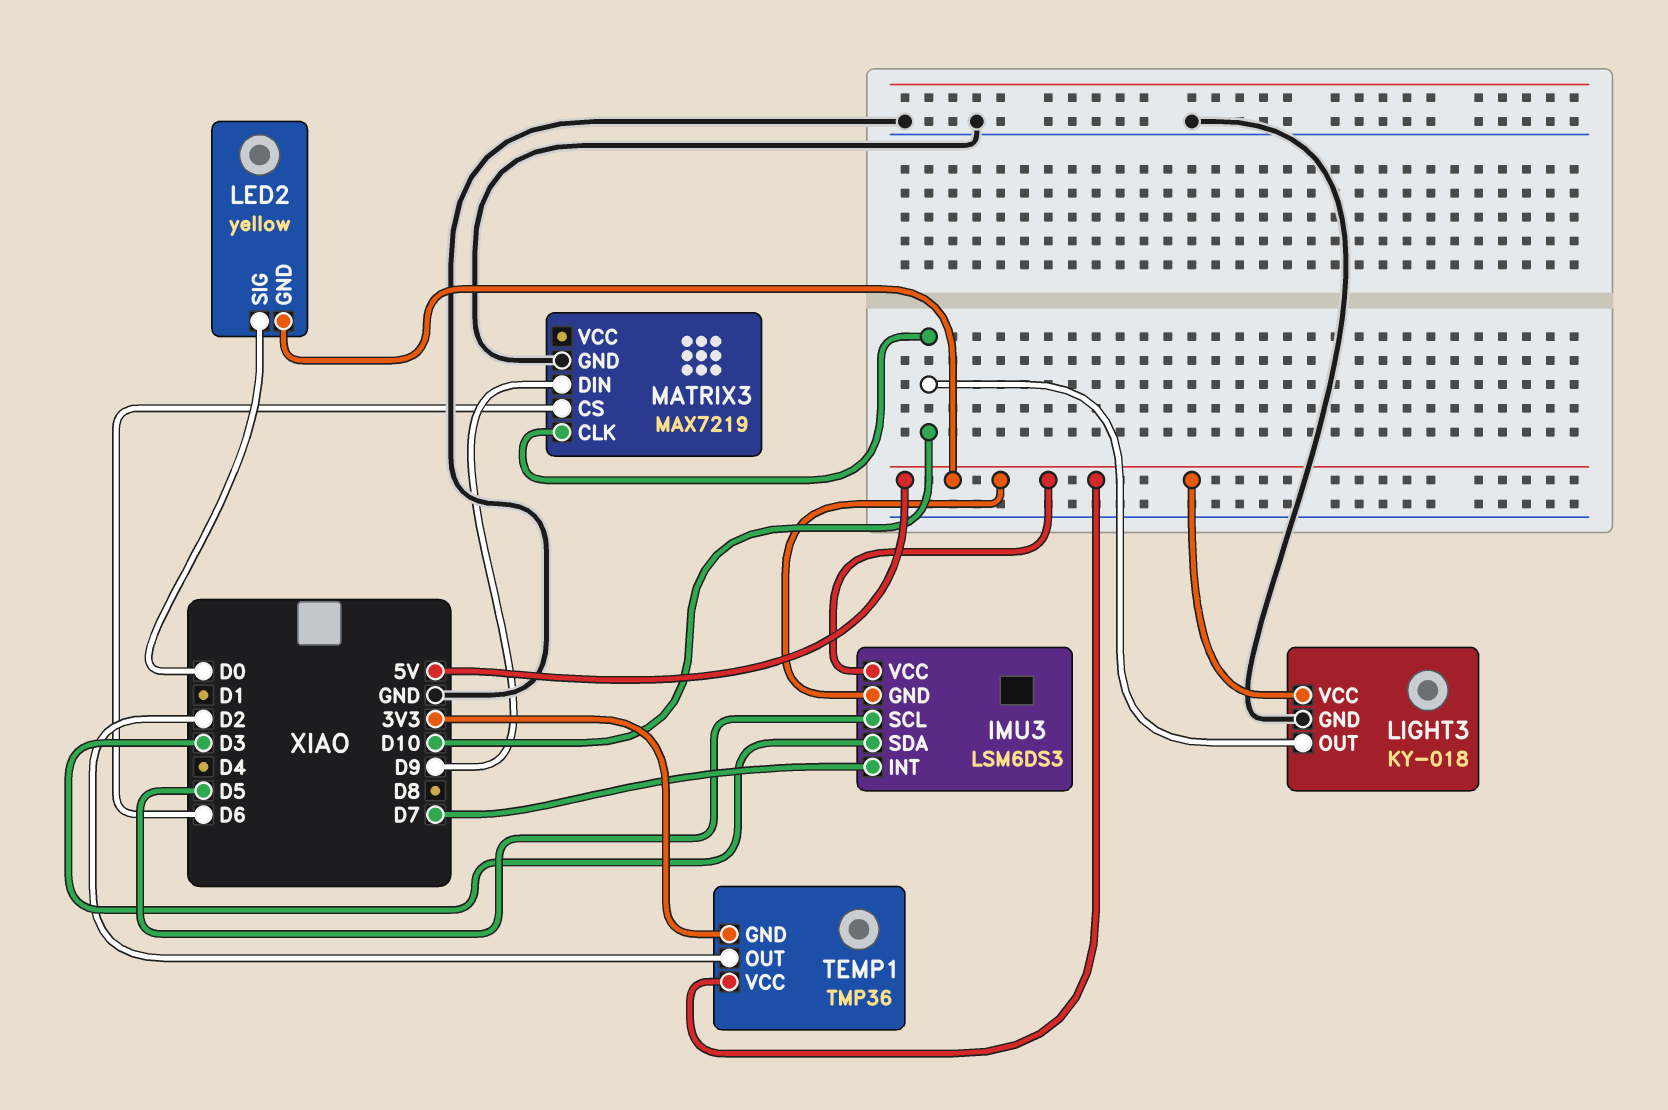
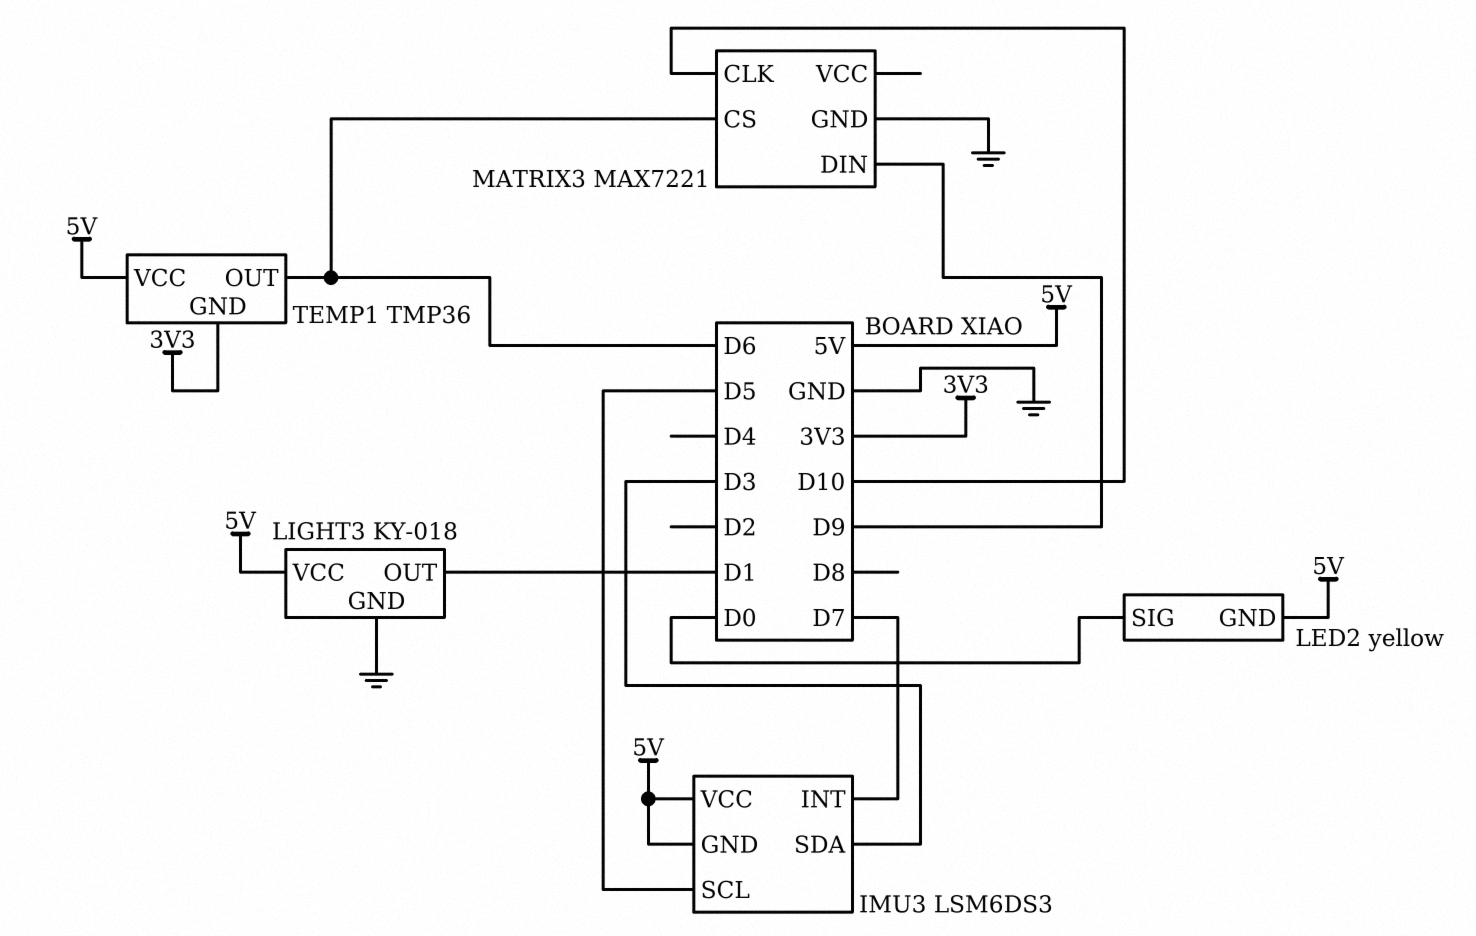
LIGHT3 pin OUT: D10 -> D1
MATRIX3: MAX7219 -> MAX7221
TEMP1 pin OUT: D2 -> D6

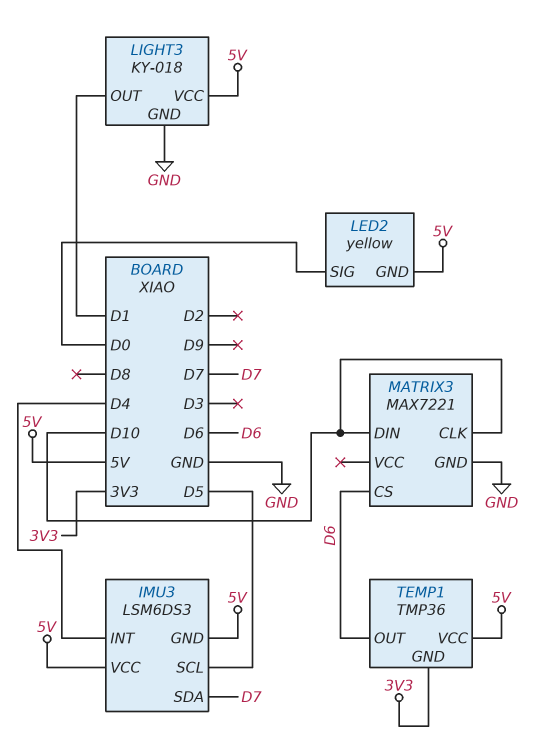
IMU3 pin INT: D7 -> D4
IMU3 pin SDA: D3 -> D7
MATRIX3 pin DIN: D9 -> D10

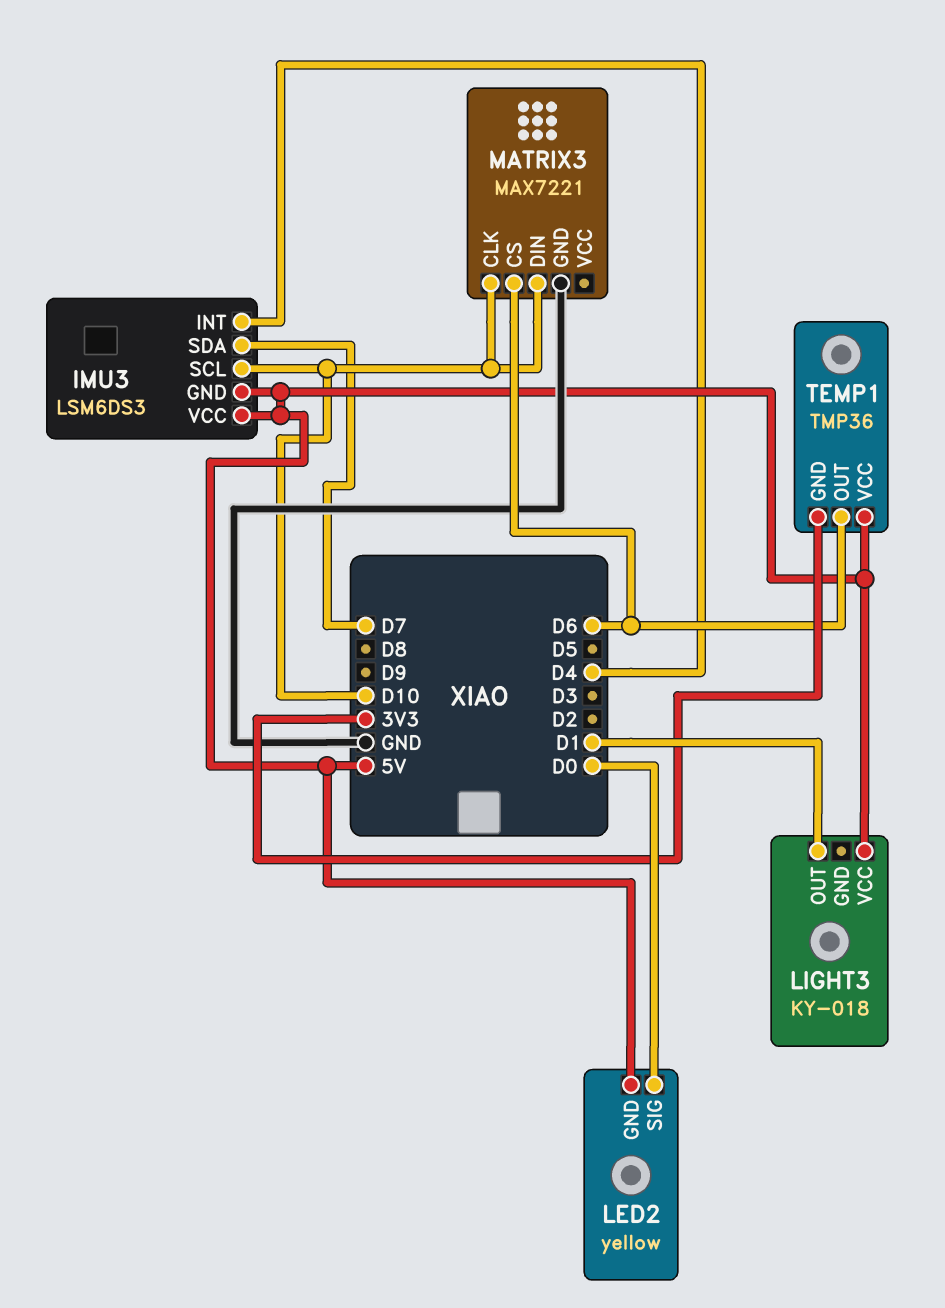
IMU3 pin SCL: D5 -> D10
LIGHT3 pin GND: GND -> none

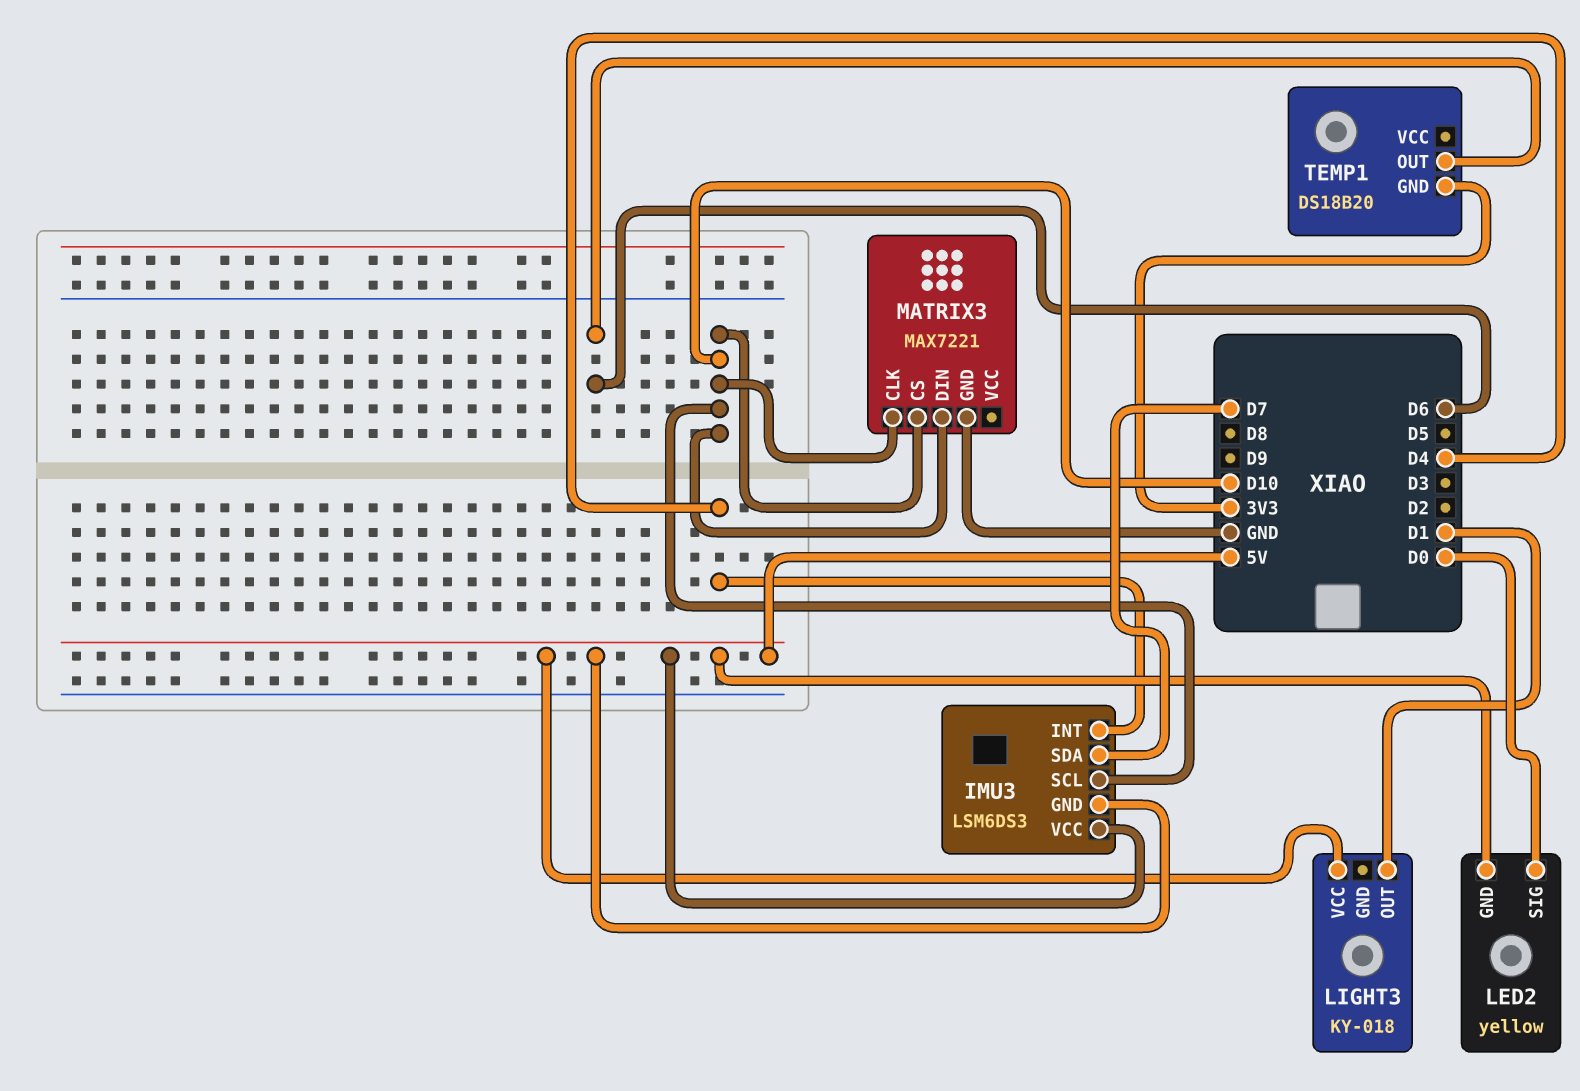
MATRIX3 pin CS: D6 -> D10
TEMP1: TMP36 -> DS18B20
TEMP1 pin VCC: 5V -> none

